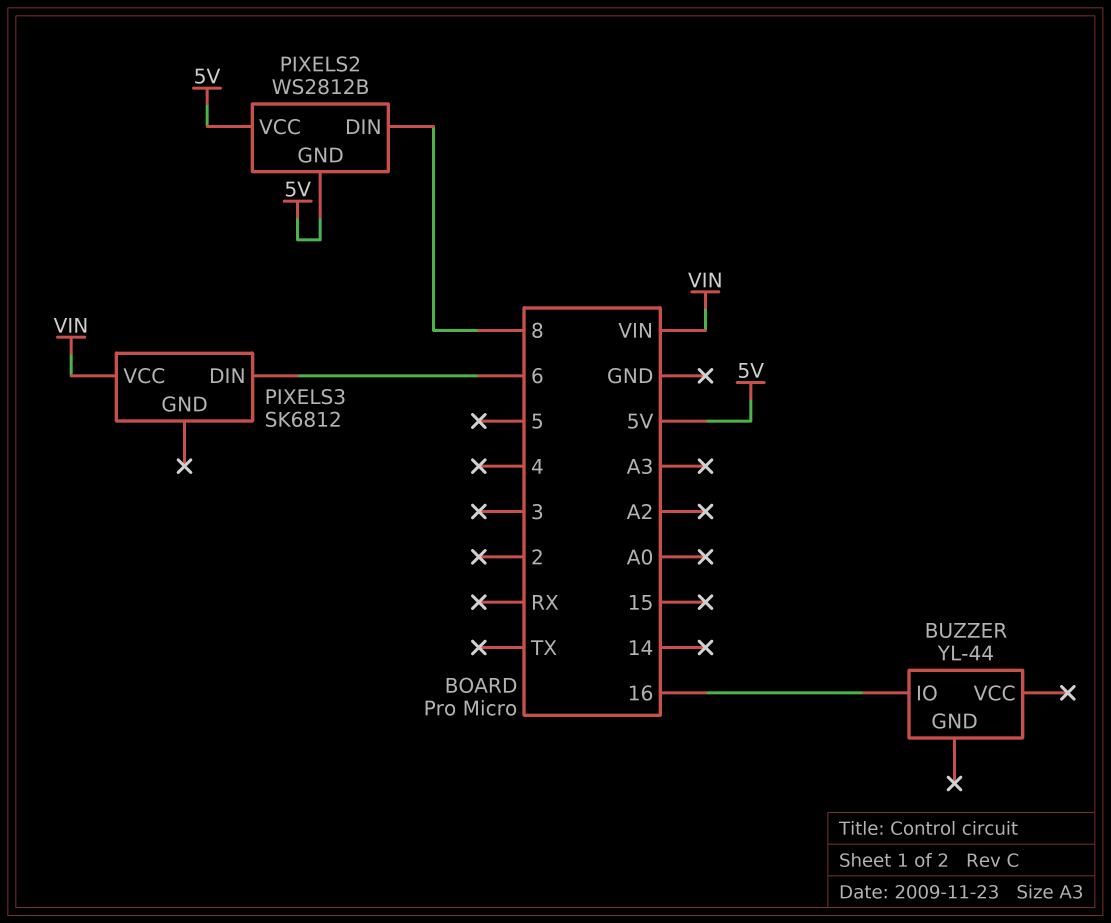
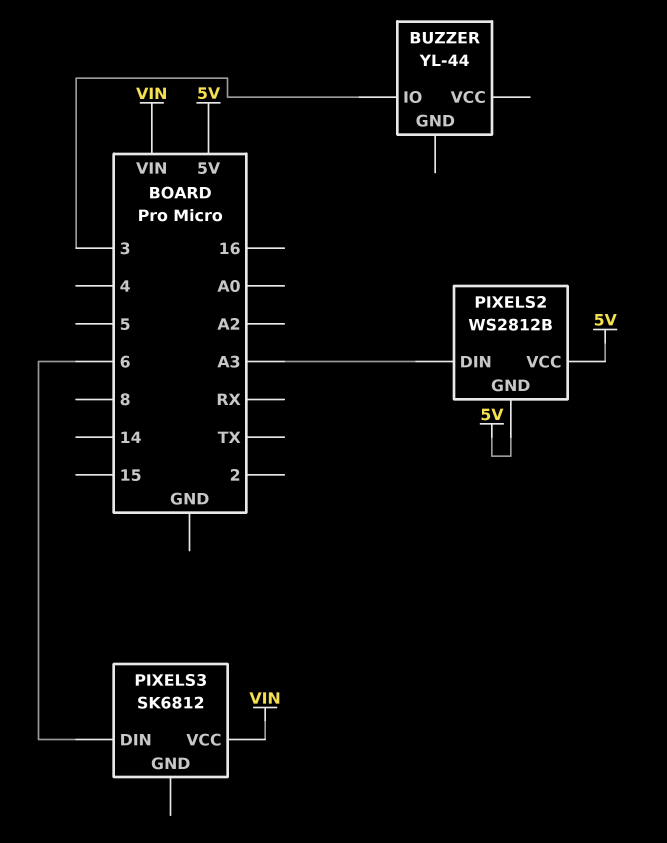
BUZZER pin IO: 16 -> 3
PIXELS2 pin DIN: 8 -> A3

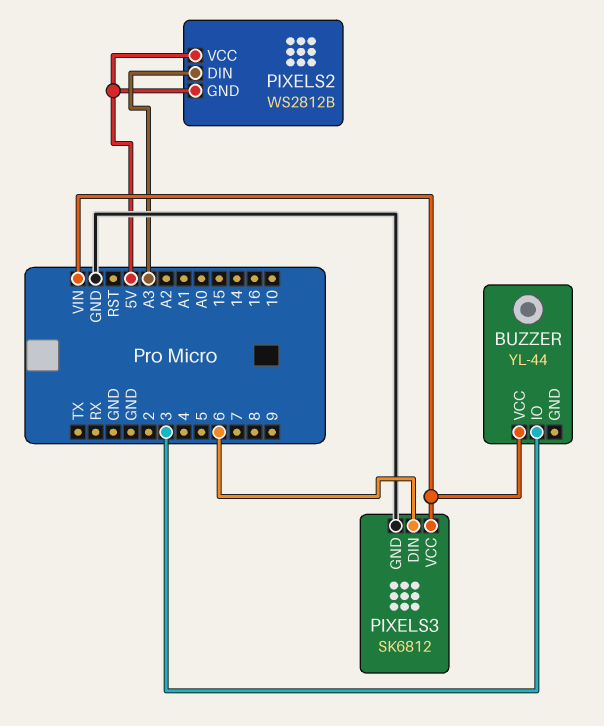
BUZZER pin VCC: none -> VIN
PIXELS3 pin GND: none -> GND

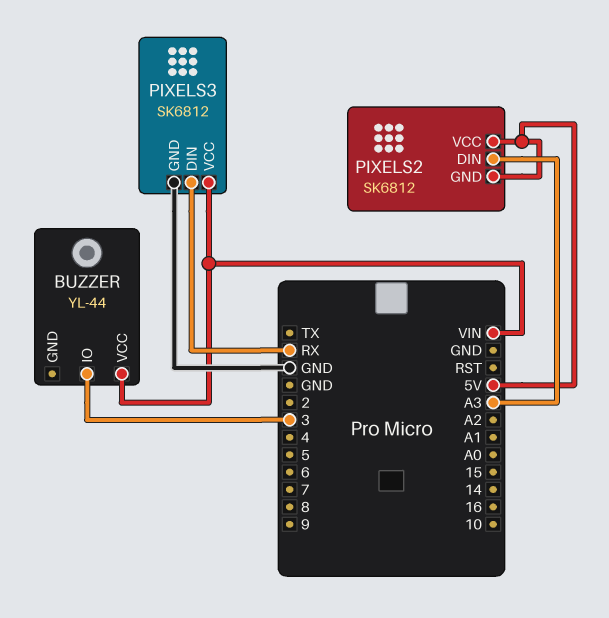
PIXELS2: WS2812B -> SK6812
PIXELS3 pin DIN: 6 -> RX

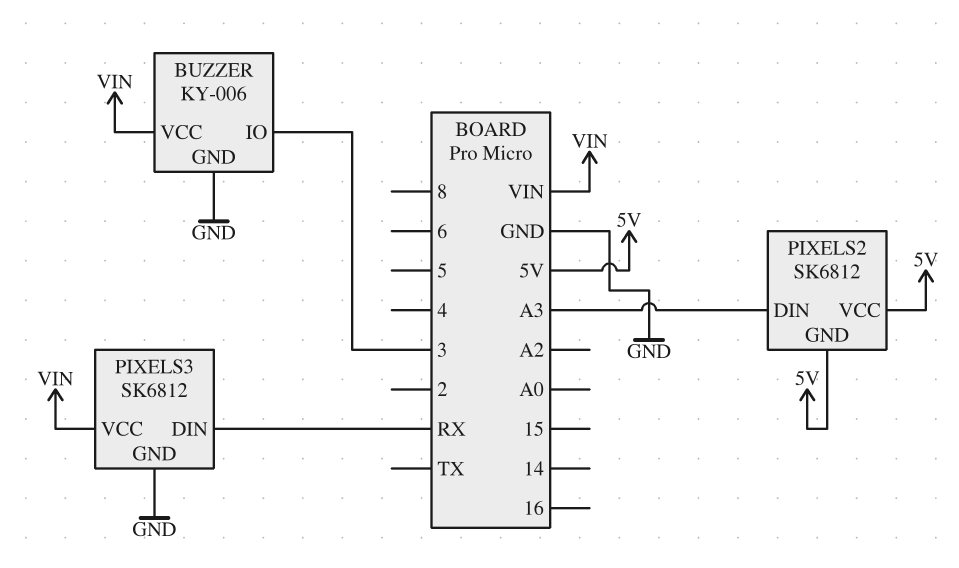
BUZZER: YL-44 -> KY-006
BUZZER pin GND: none -> GND

